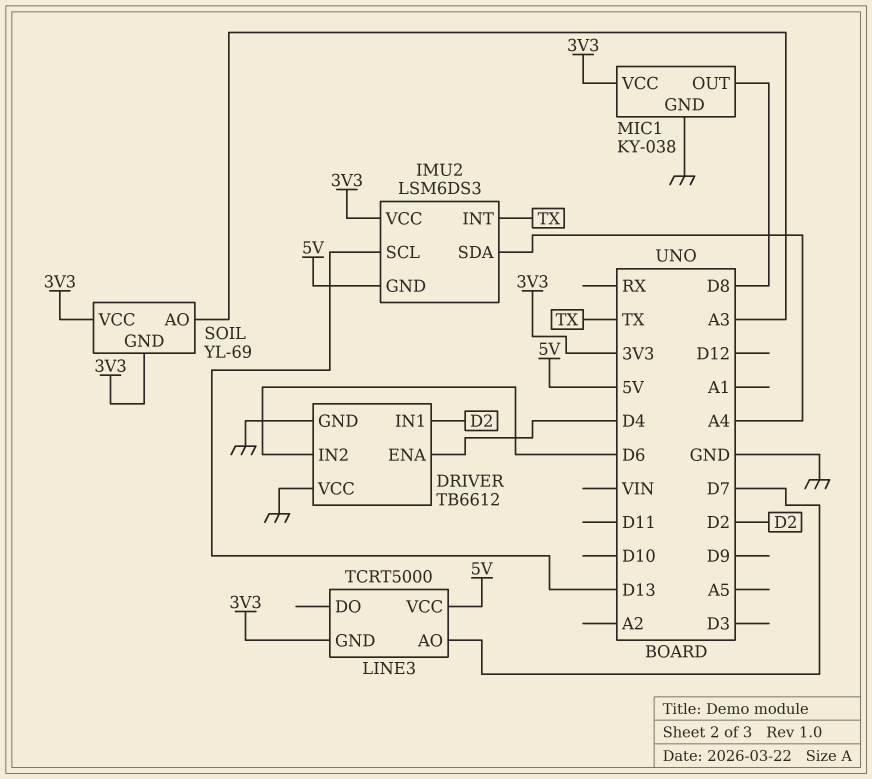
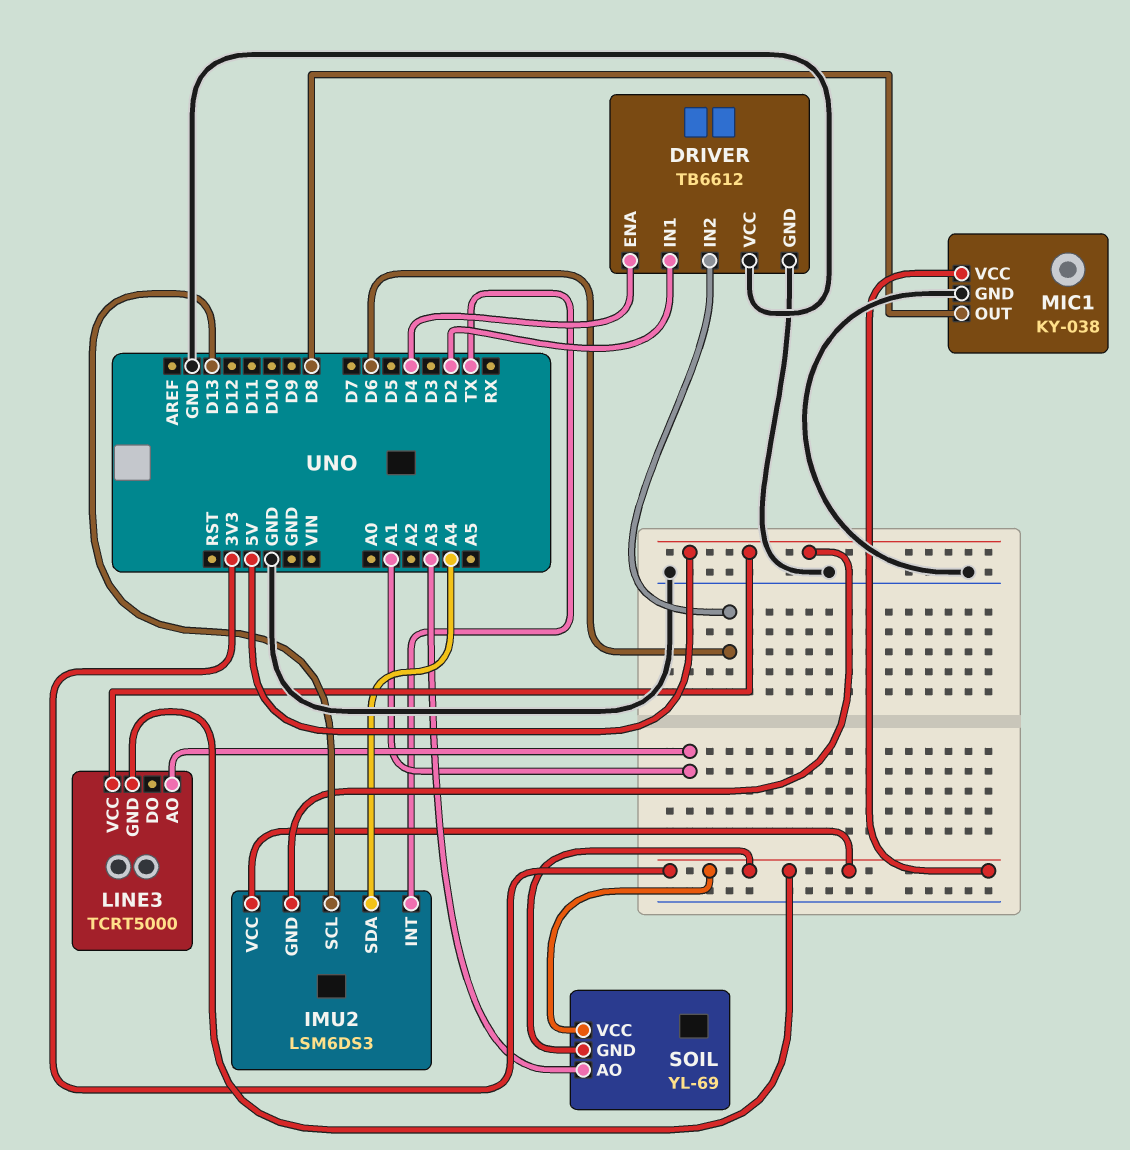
LINE3 pin AO: D7 -> A1

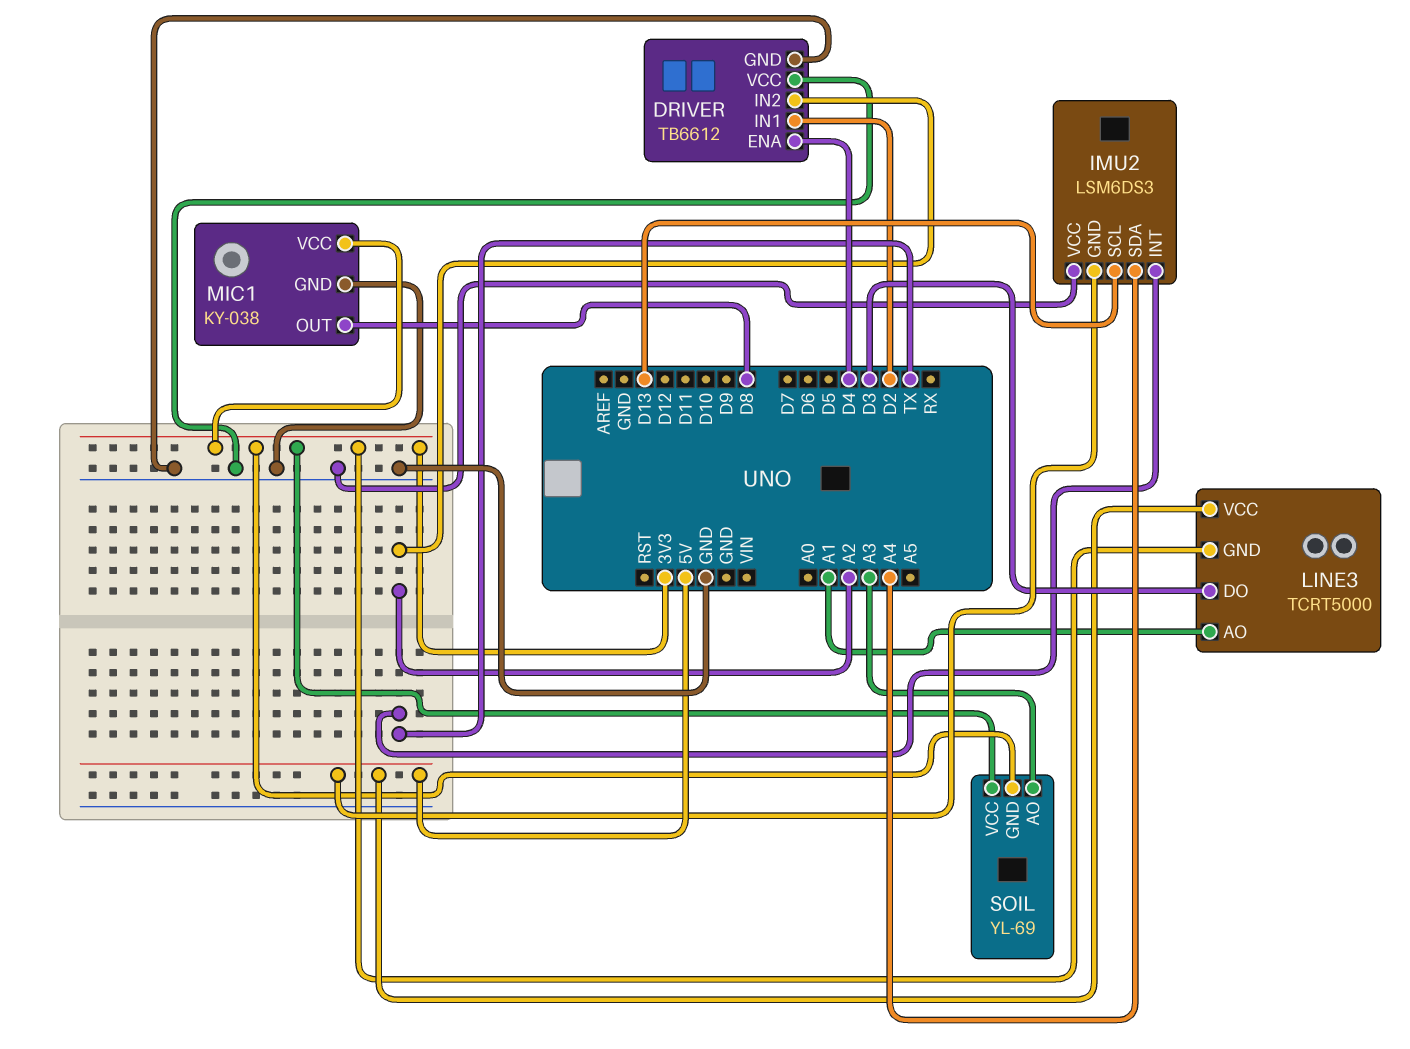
DRIVER pin IN2: D6 -> A2
IMU2 pin VCC: 3V3 -> GND
LINE3 pin DO: none -> D3

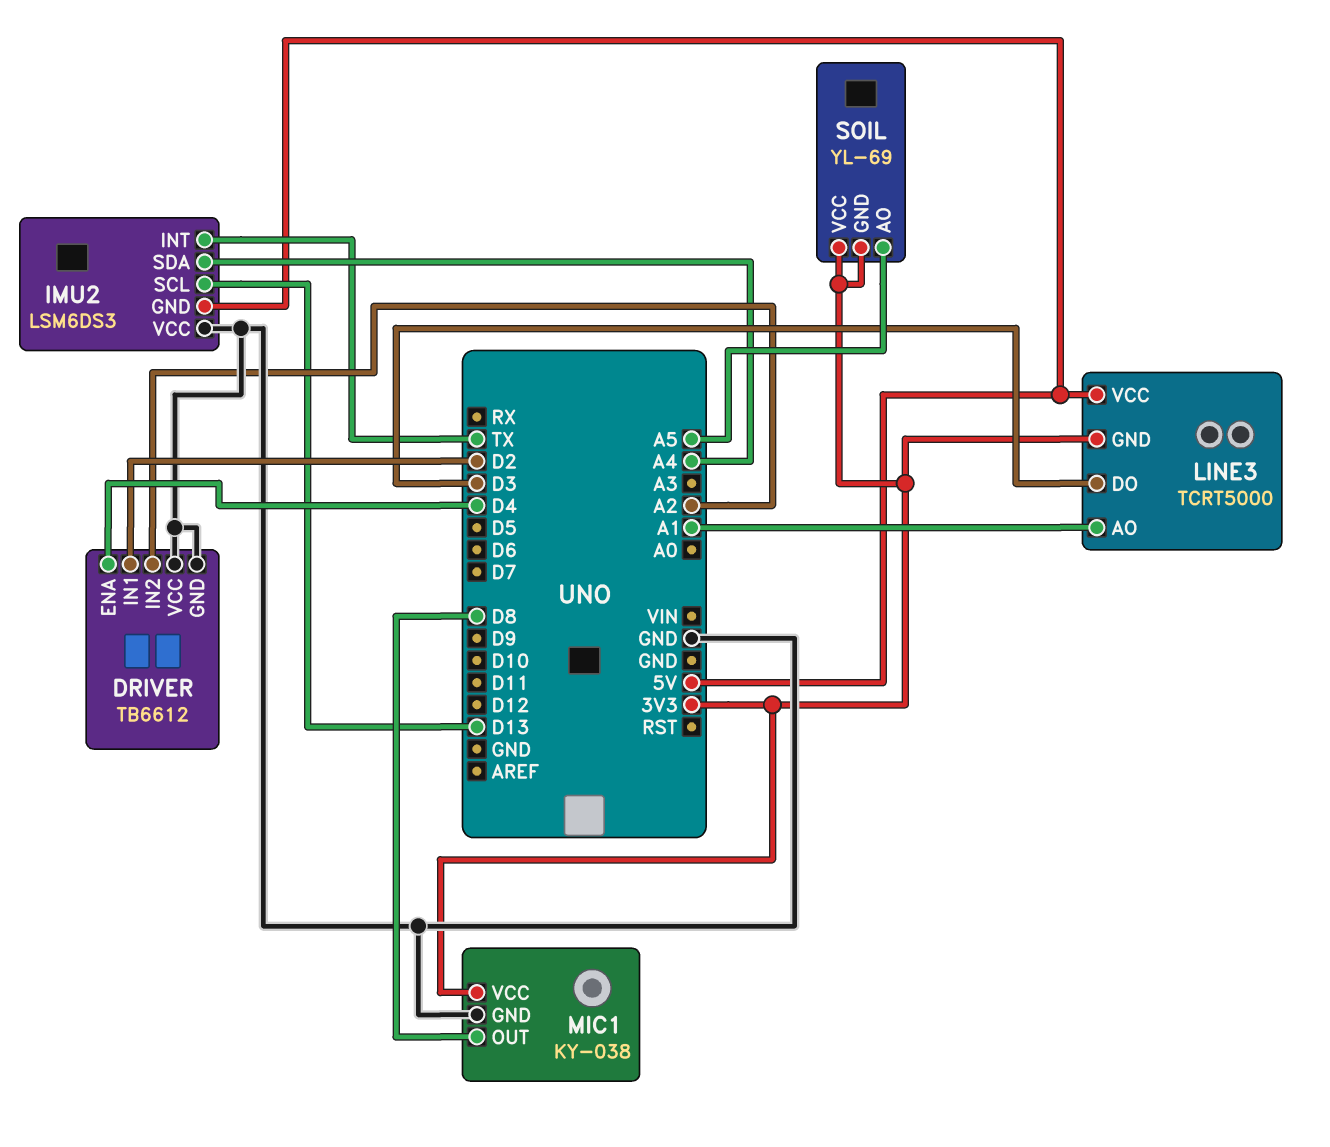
SOIL pin AO: A3 -> A5

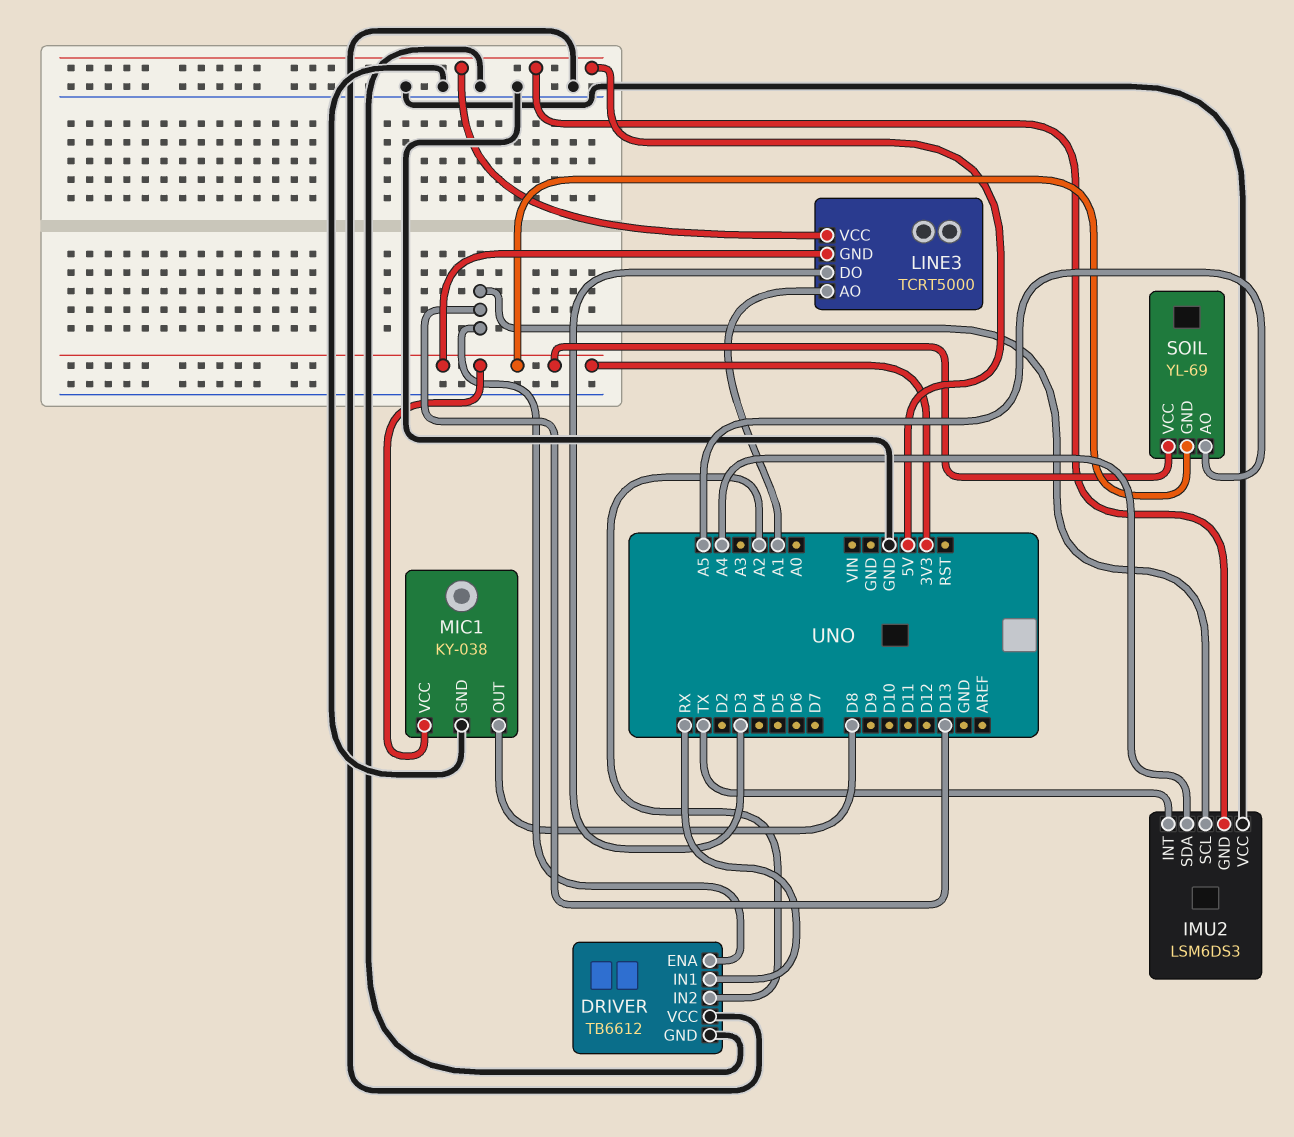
DRIVER pin ENA: D4 -> D13
DRIVER pin IN1: D2 -> RX

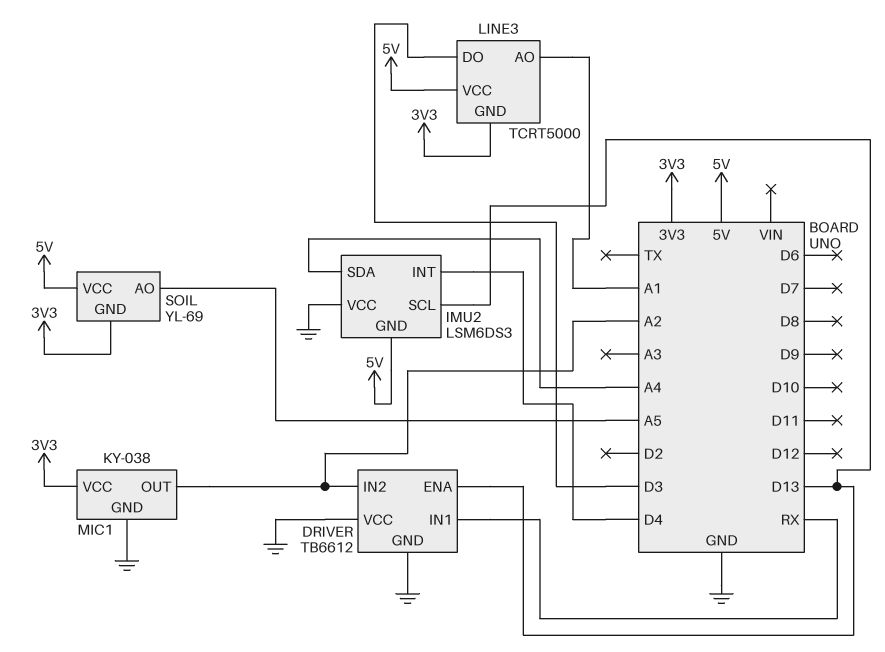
IMU2 pin INT: TX -> D4
MIC1 pin OUT: D8 -> A2
SOIL pin VCC: 3V3 -> 5V

